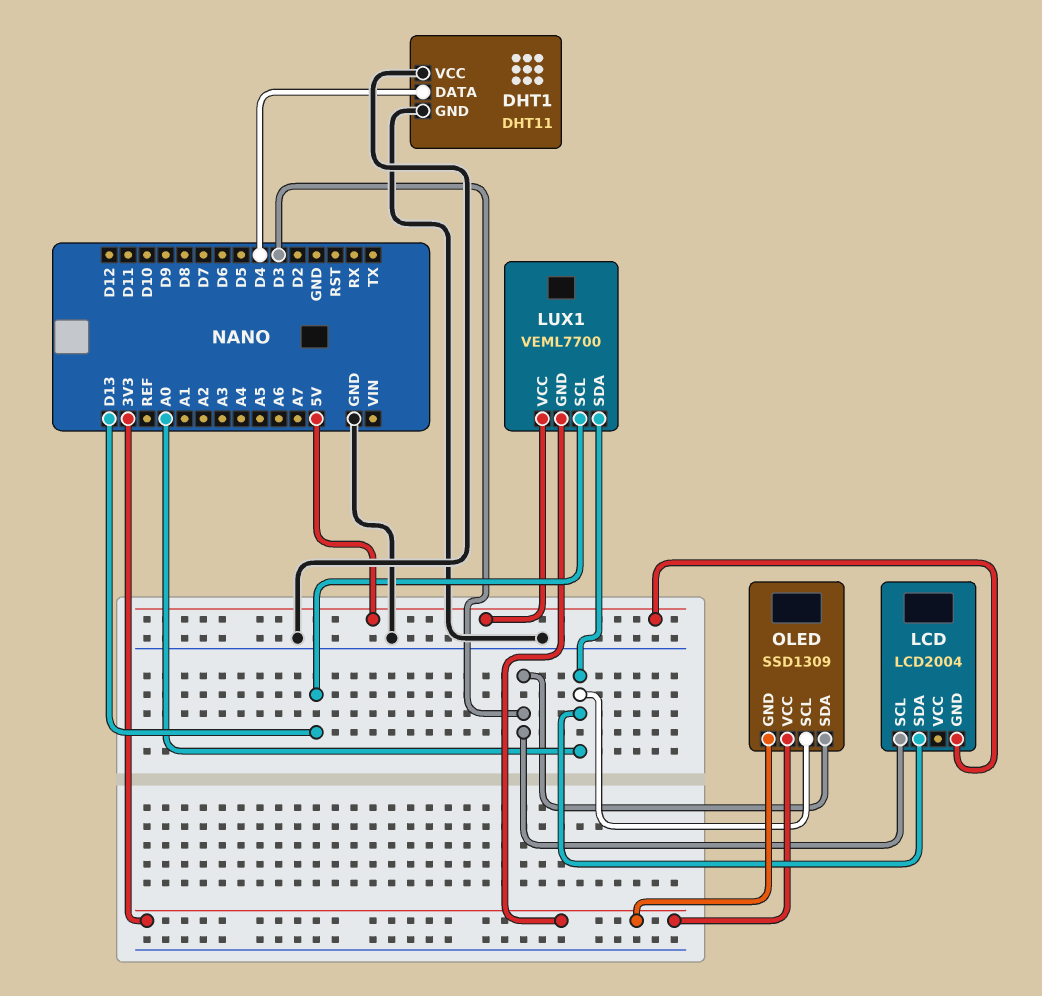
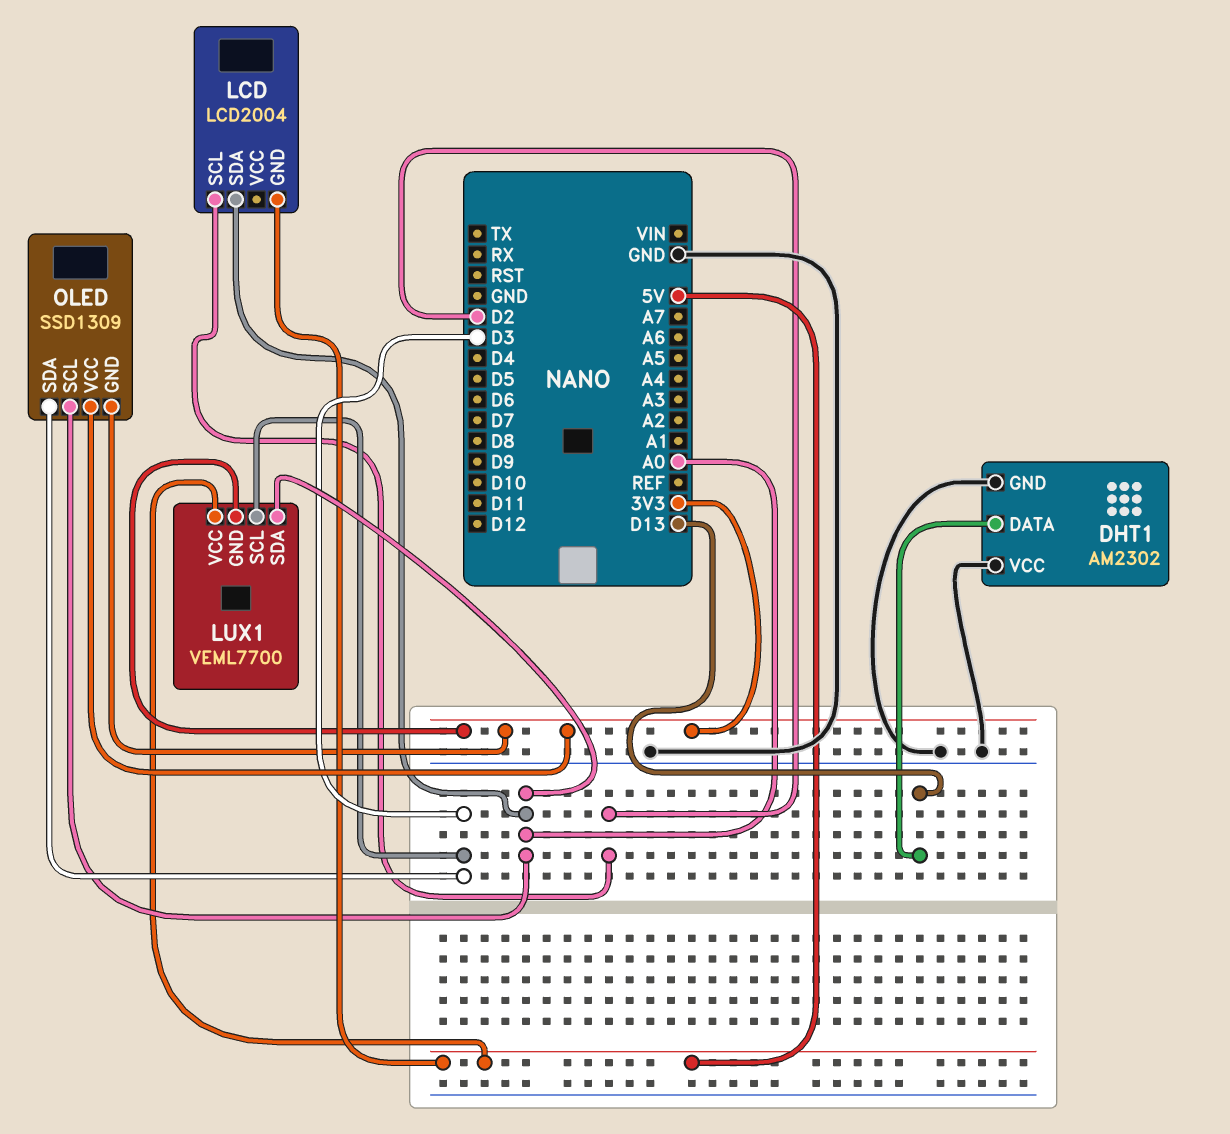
DHT1: DHT11 -> AM2302
DHT1 pin DATA: D4 -> D13
LCD pin SCL: D3 -> D2
LUX1 pin SCL: D13 -> D3

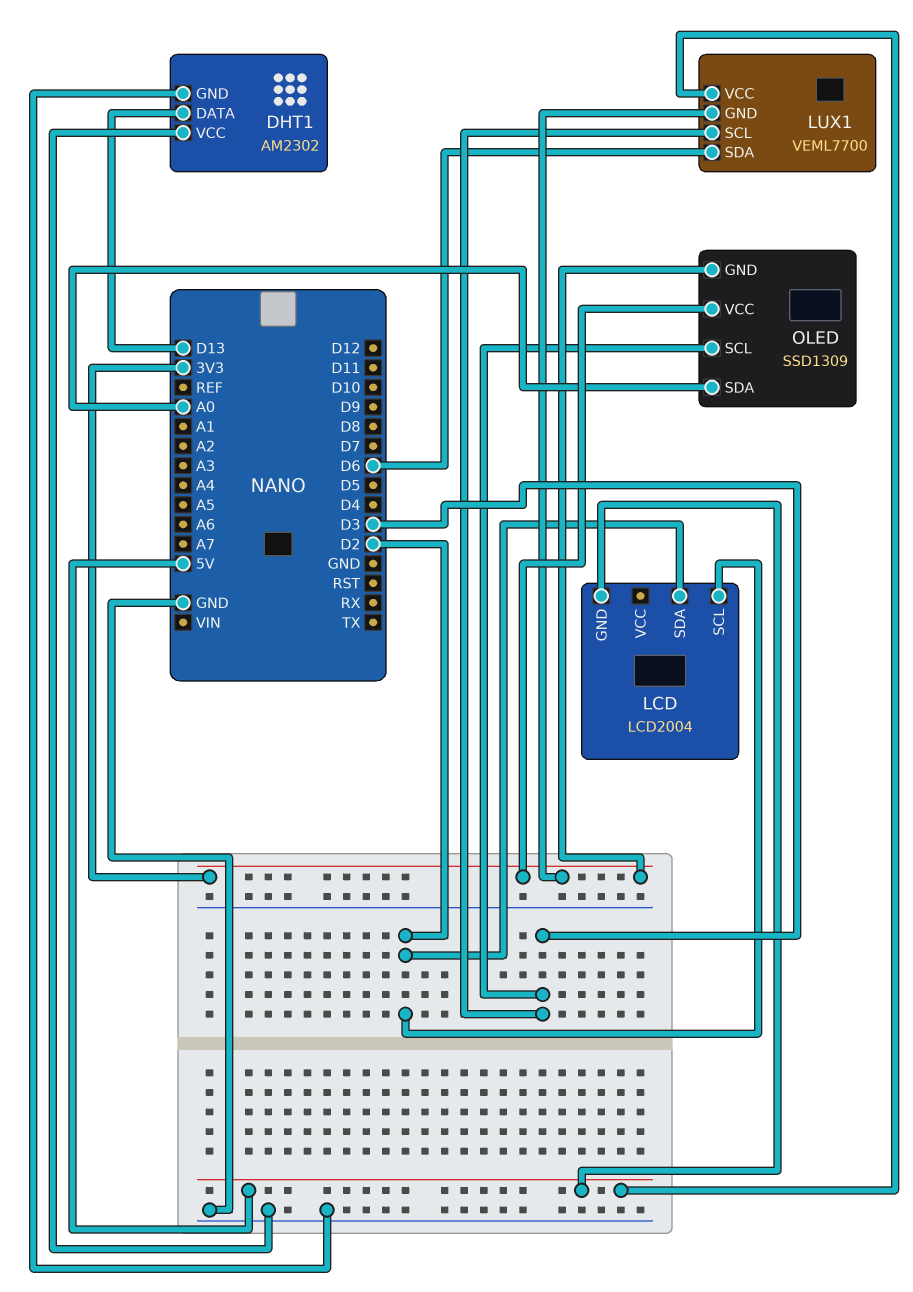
LCD pin SDA: A0 -> D2
LUX1 pin SDA: A0 -> D6
OLED pin SCL: A0 -> D3
OLED pin SDA: D3 -> A0

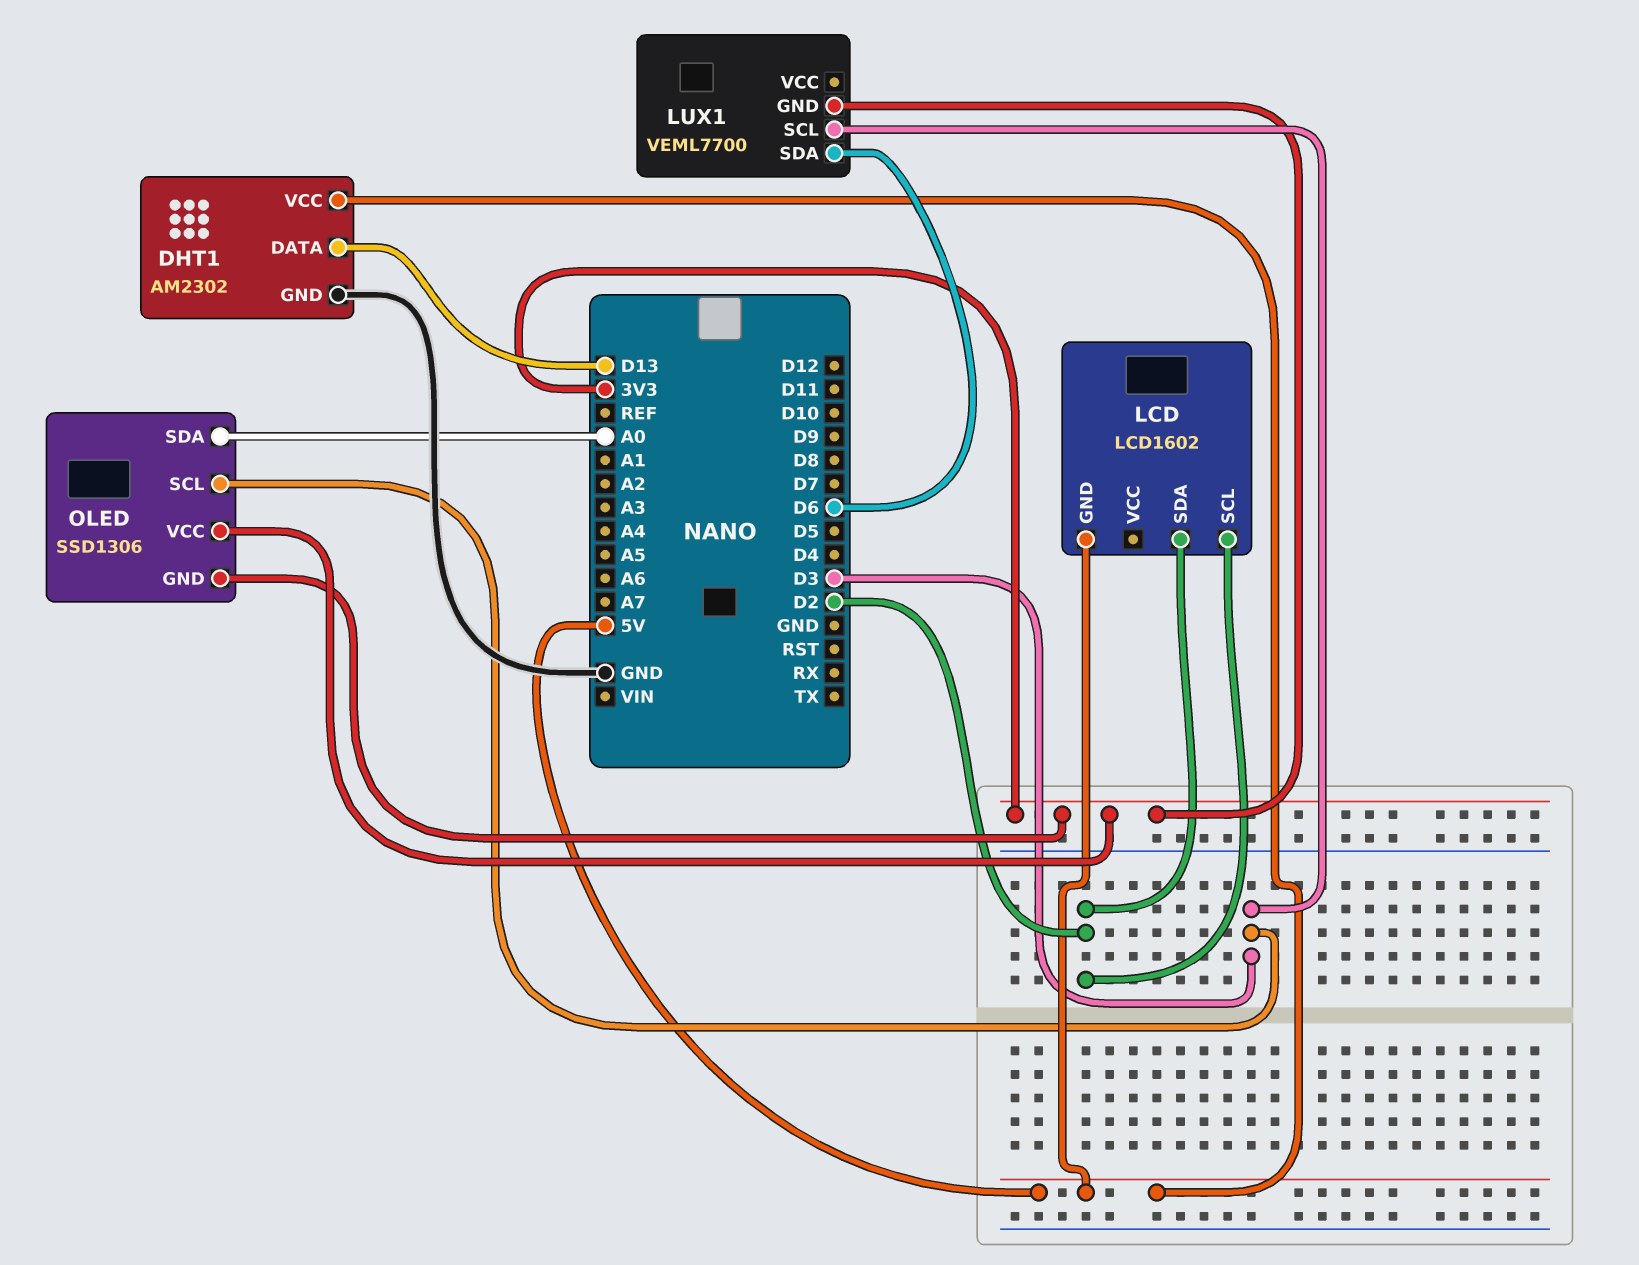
DHT1 pin VCC: GND -> 5V
LCD: LCD2004 -> LCD1602
LUX1 pin VCC: 5V -> none
OLED: SSD1309 -> SSD1306

